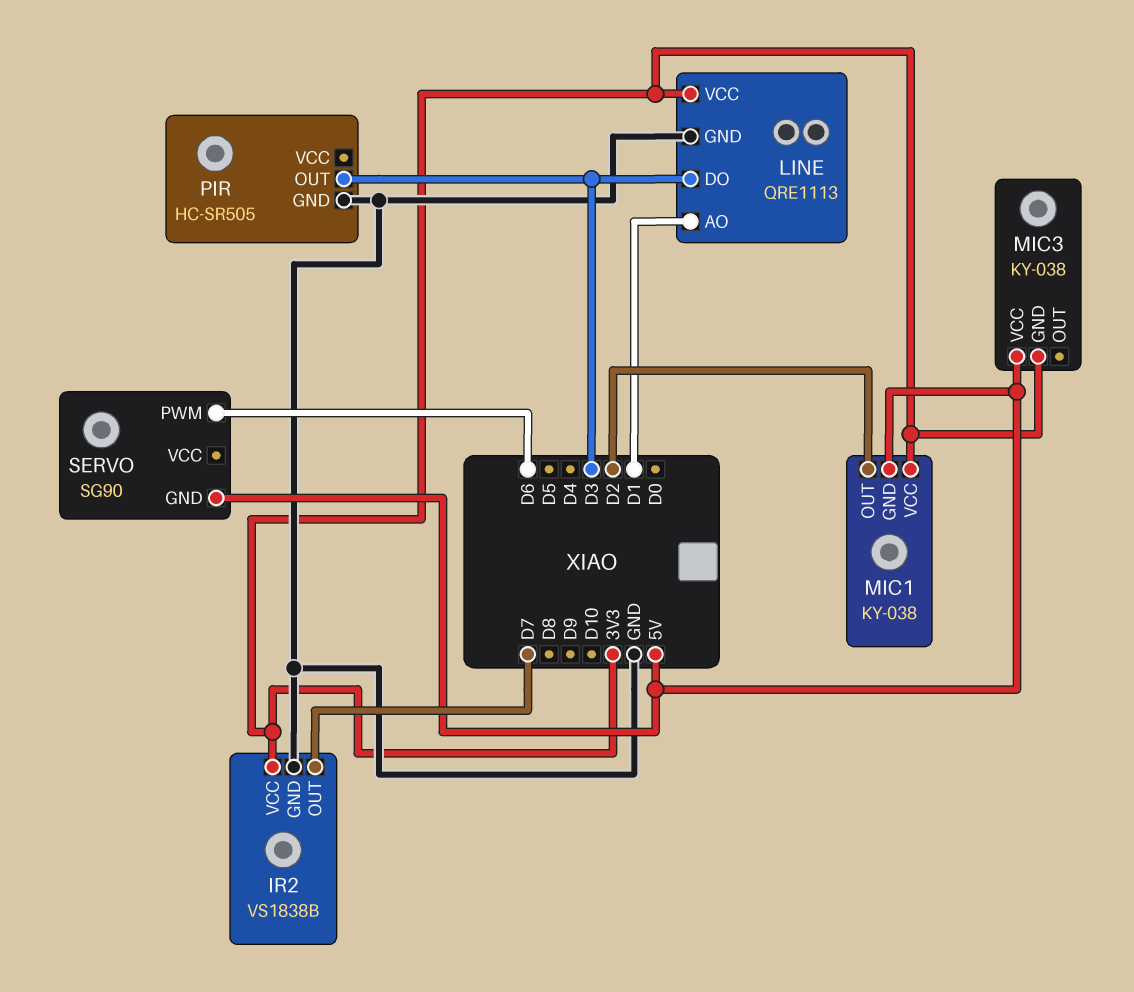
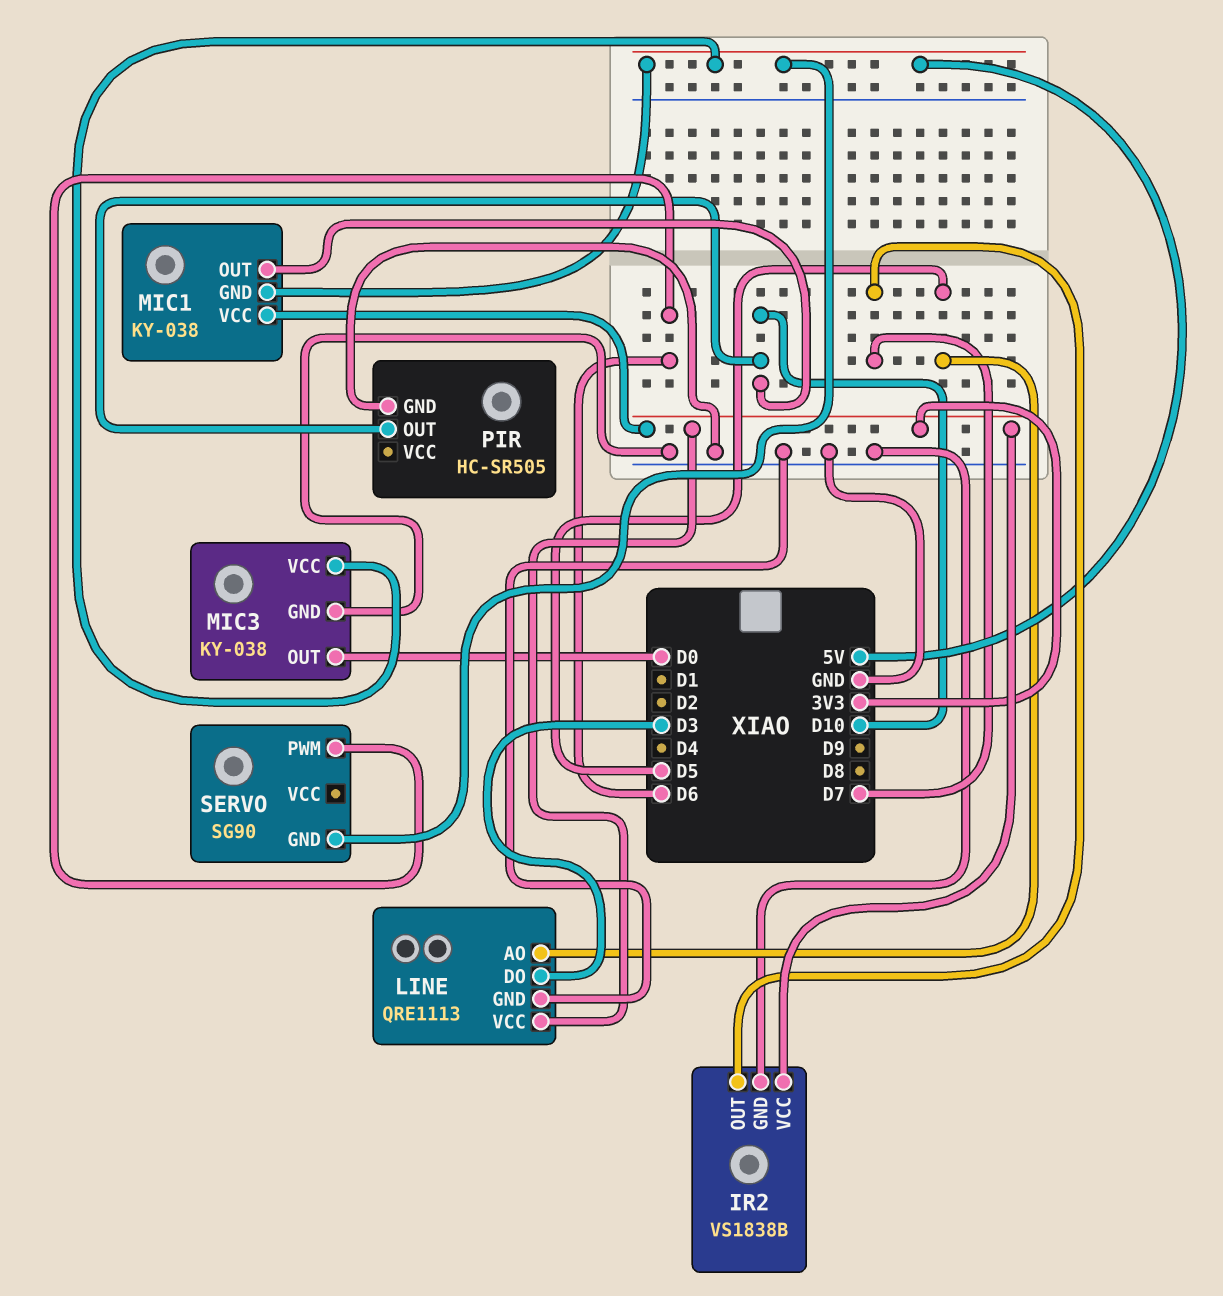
LINE pin AO: D1 -> D5
MIC1 pin OUT: D2 -> D10
MIC3 pin GND: 3V3 -> GND
MIC3 pin OUT: none -> D0
PIR pin OUT: D3 -> D10

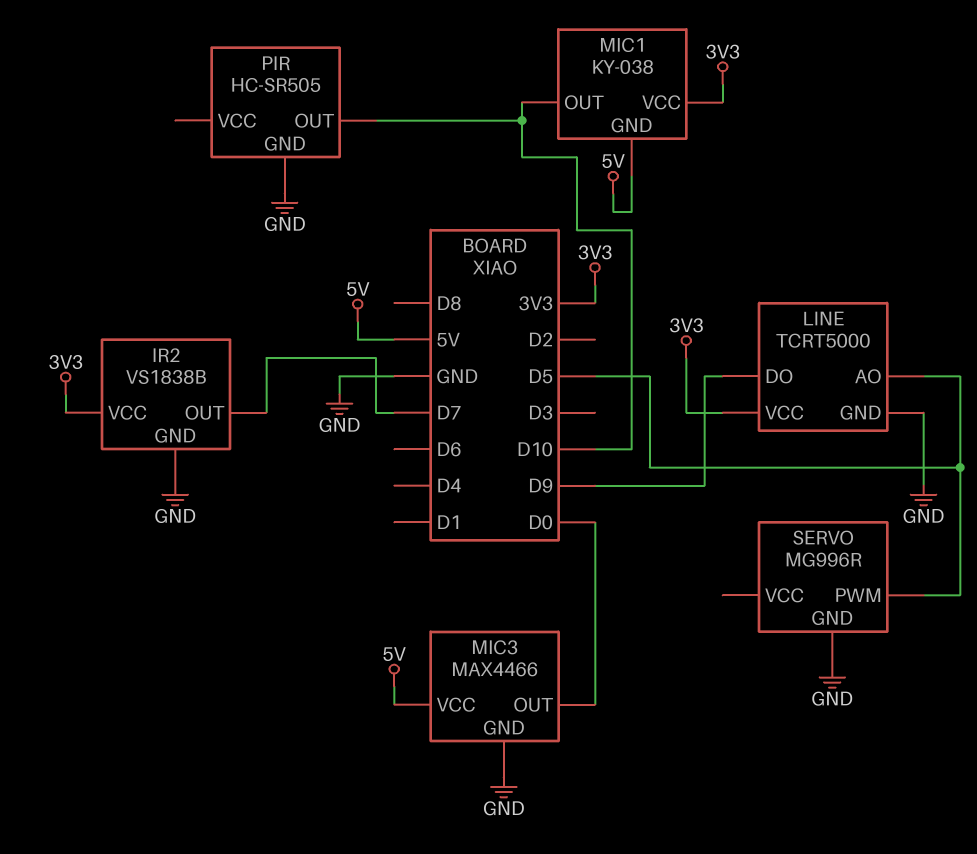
LINE: QRE1113 -> TCRT5000
LINE pin DO: D3 -> D9
MIC3: KY-038 -> MAX4466
SERVO: SG90 -> MG996R
SERVO pin GND: 5V -> GND
SERVO pin PWM: D6 -> D5

